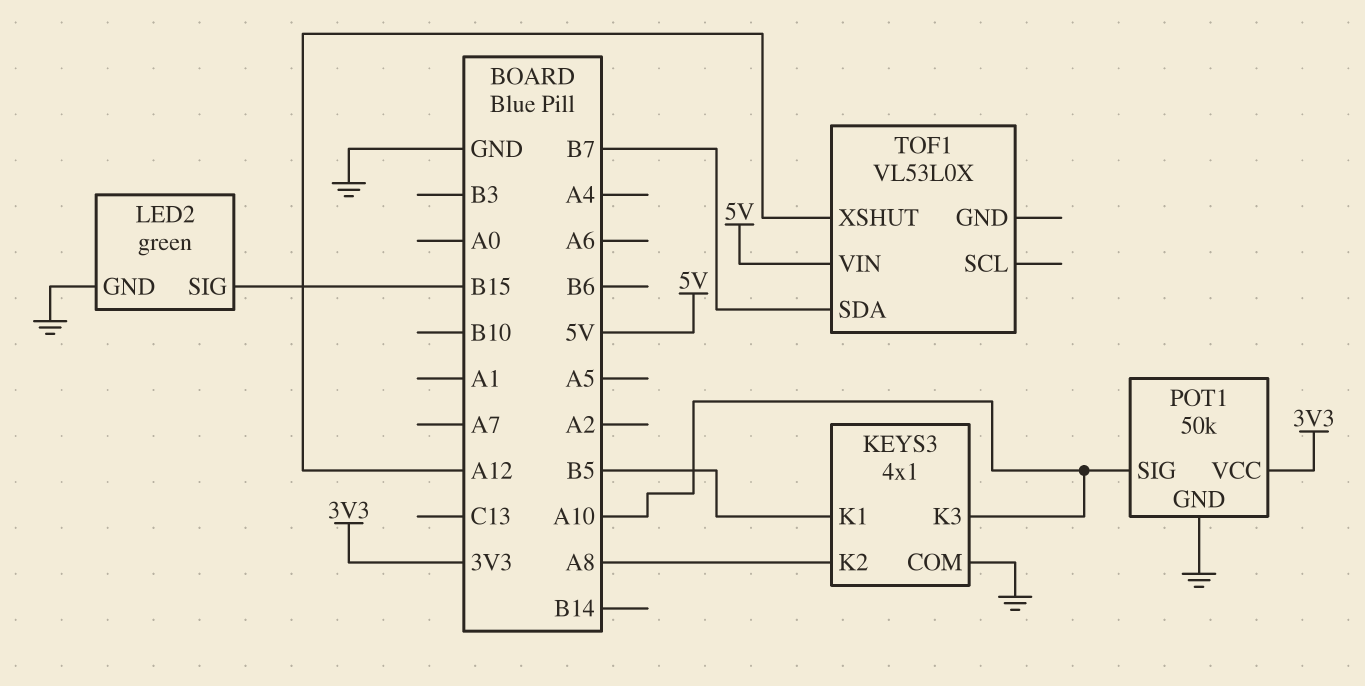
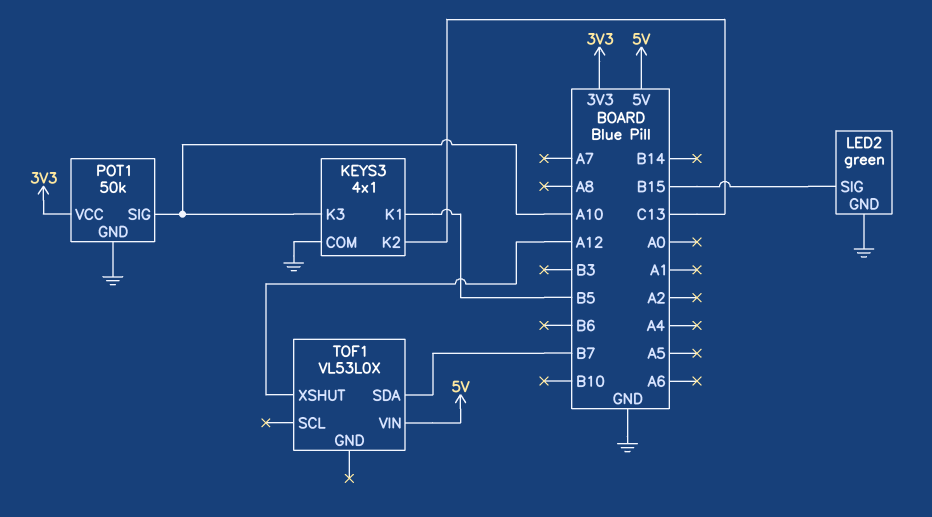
KEYS3 pin K2: A8 -> C13

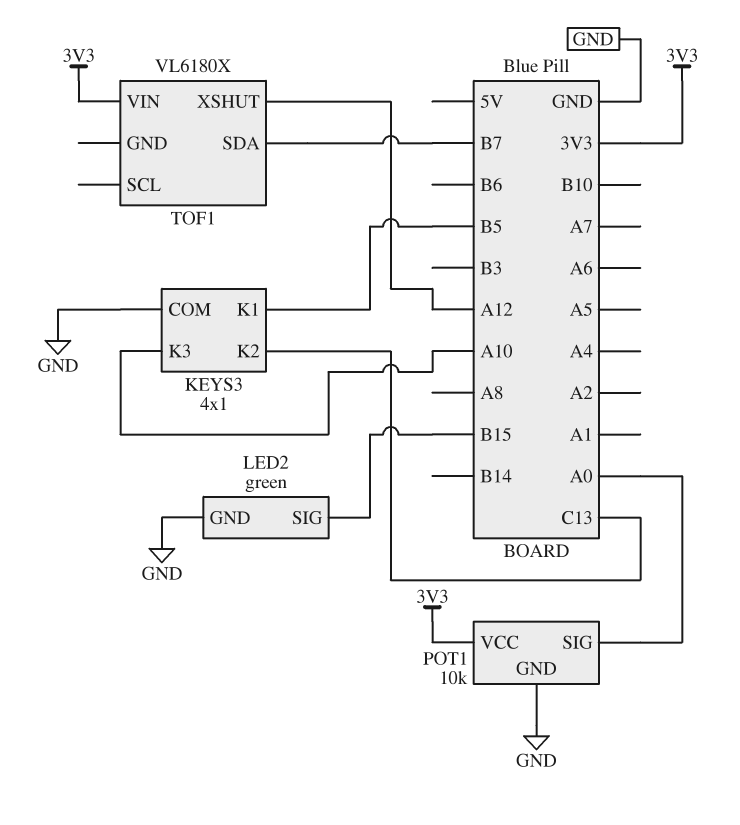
POT1: 50k -> 10k
POT1 pin SIG: A10 -> A0
TOF1: VL53L0X -> VL6180X
TOF1 pin VIN: 5V -> 3V3

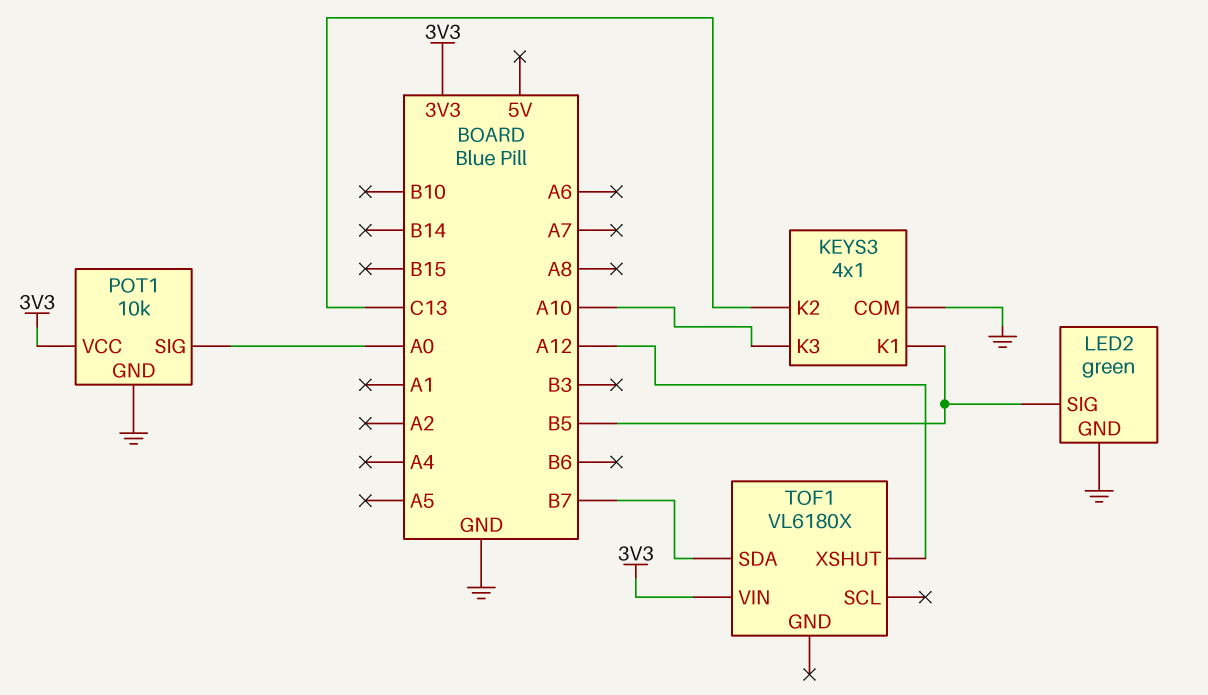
LED2 pin SIG: B15 -> B5

